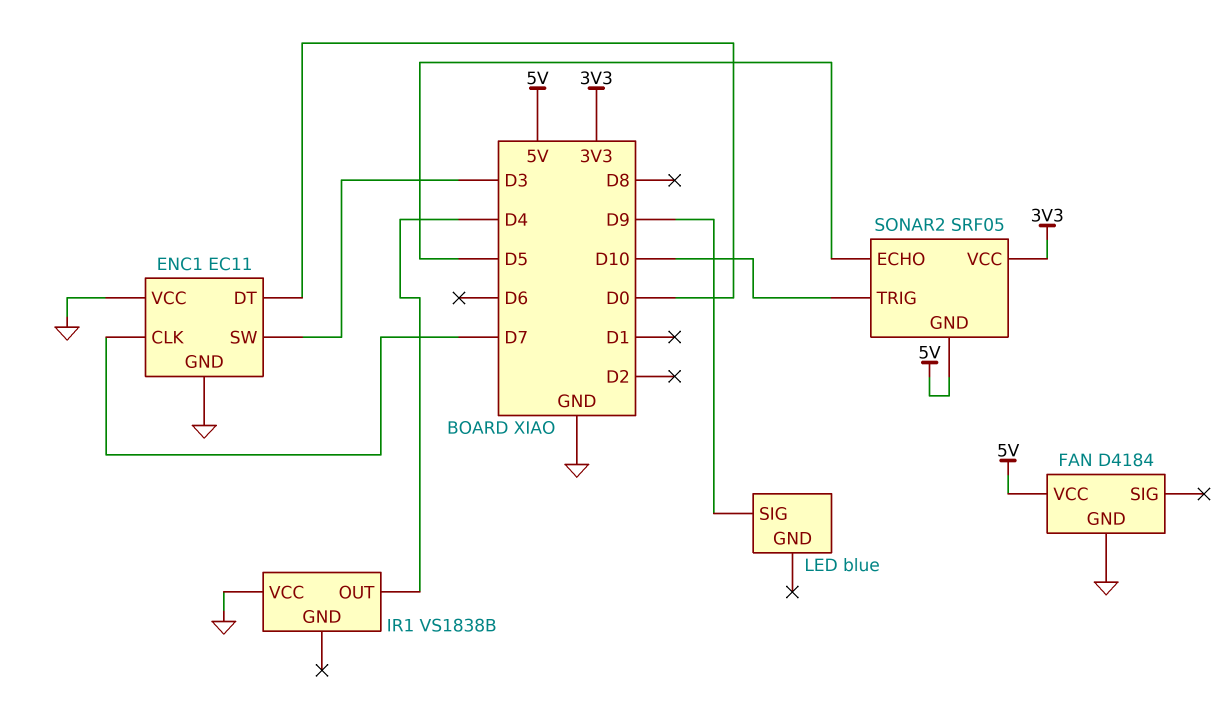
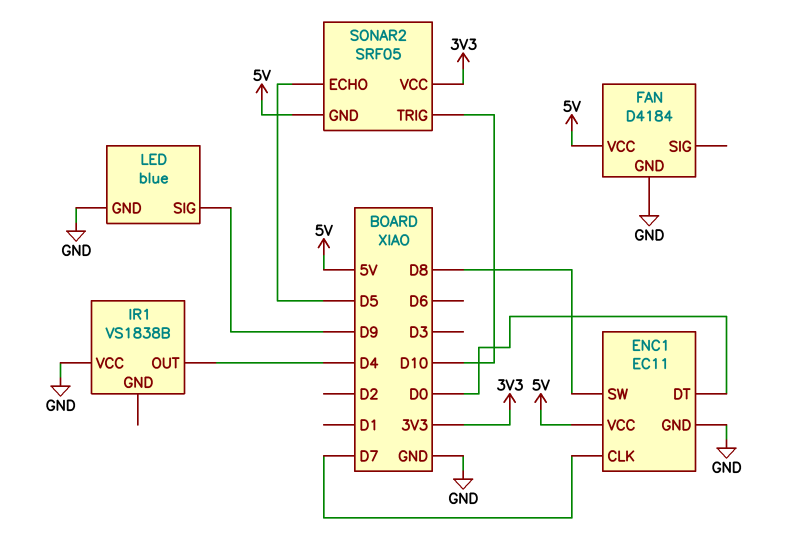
ENC1 pin SW: D3 -> D8
ENC1 pin VCC: GND -> 5V
LED pin GND: none -> GND

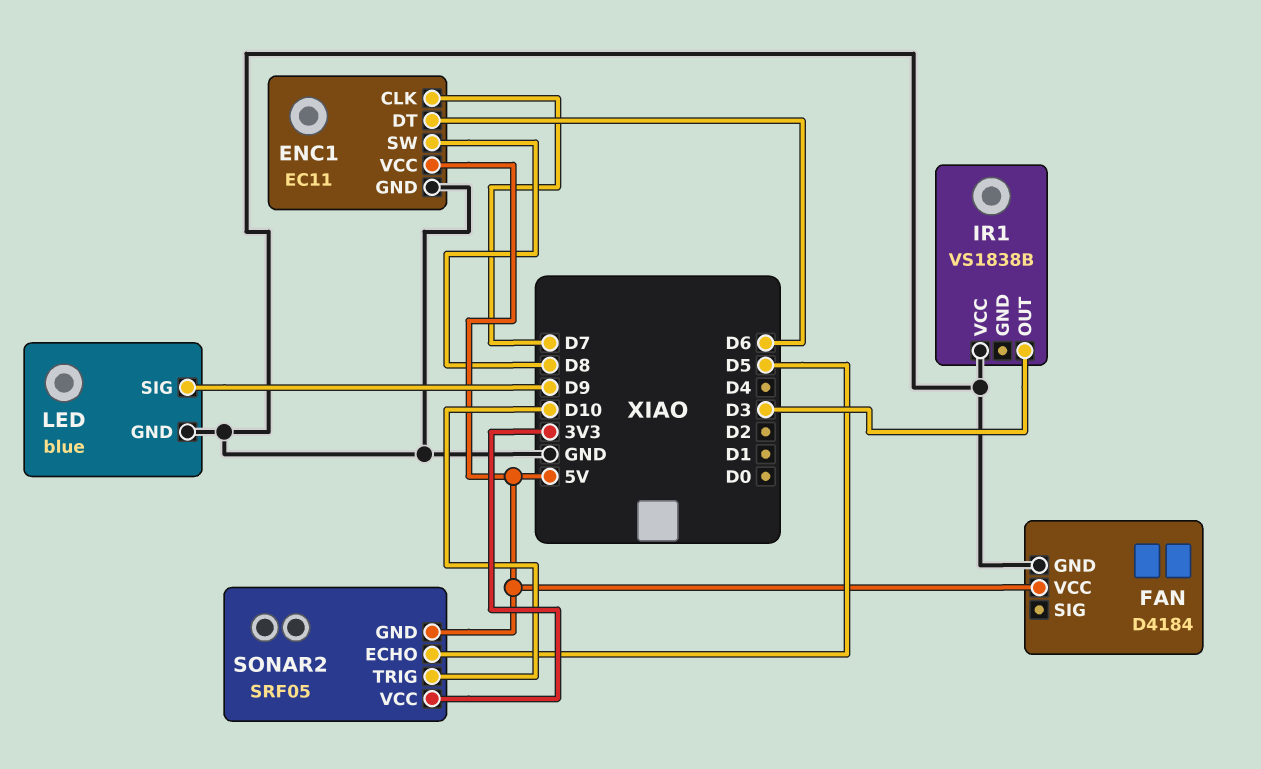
ENC1 pin DT: D0 -> D6
IR1 pin OUT: D4 -> D3

